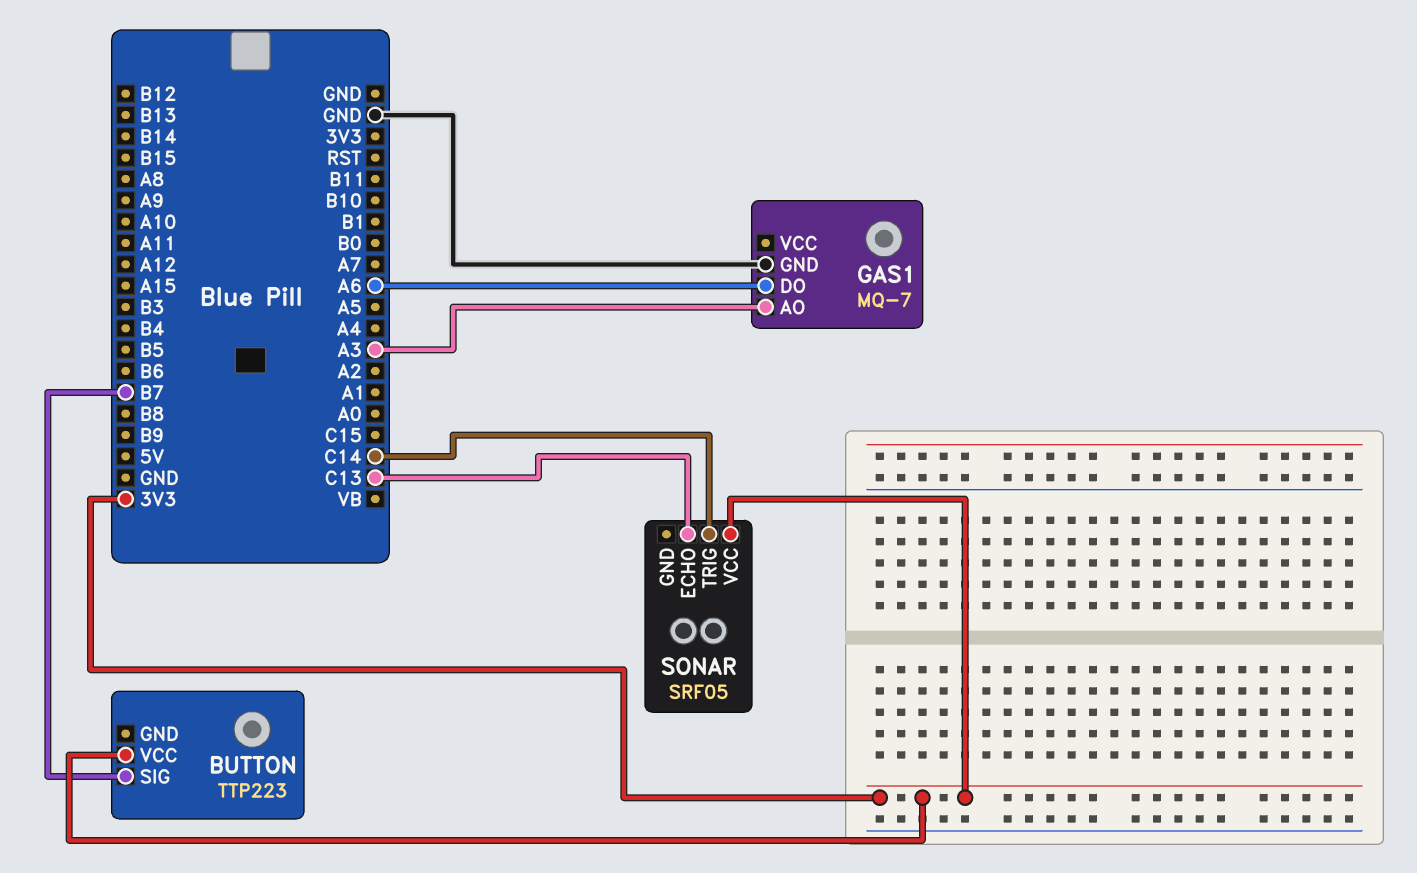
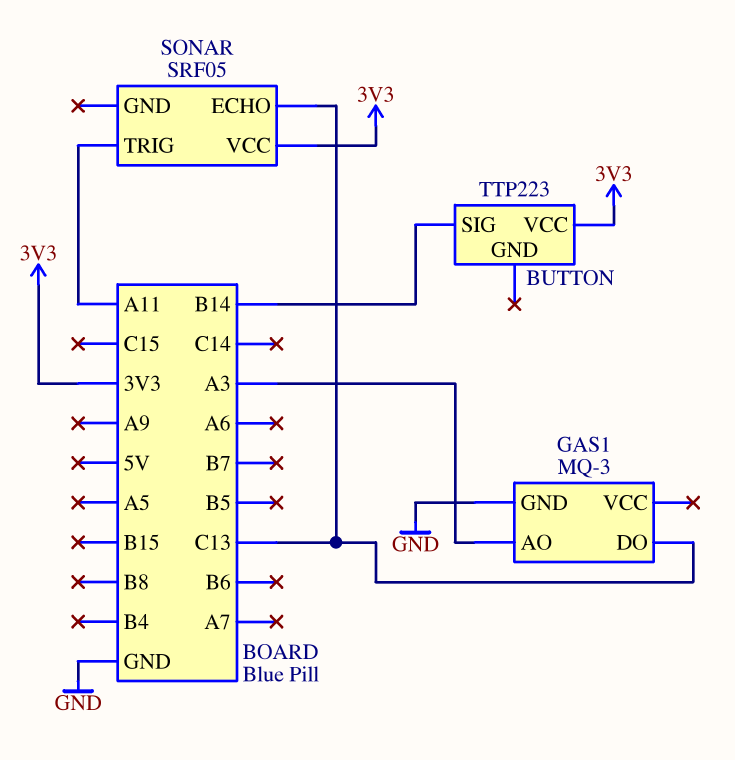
BUTTON pin SIG: B7 -> B14
GAS1: MQ-7 -> MQ-3
GAS1 pin DO: A6 -> C13
SONAR pin TRIG: C14 -> A11

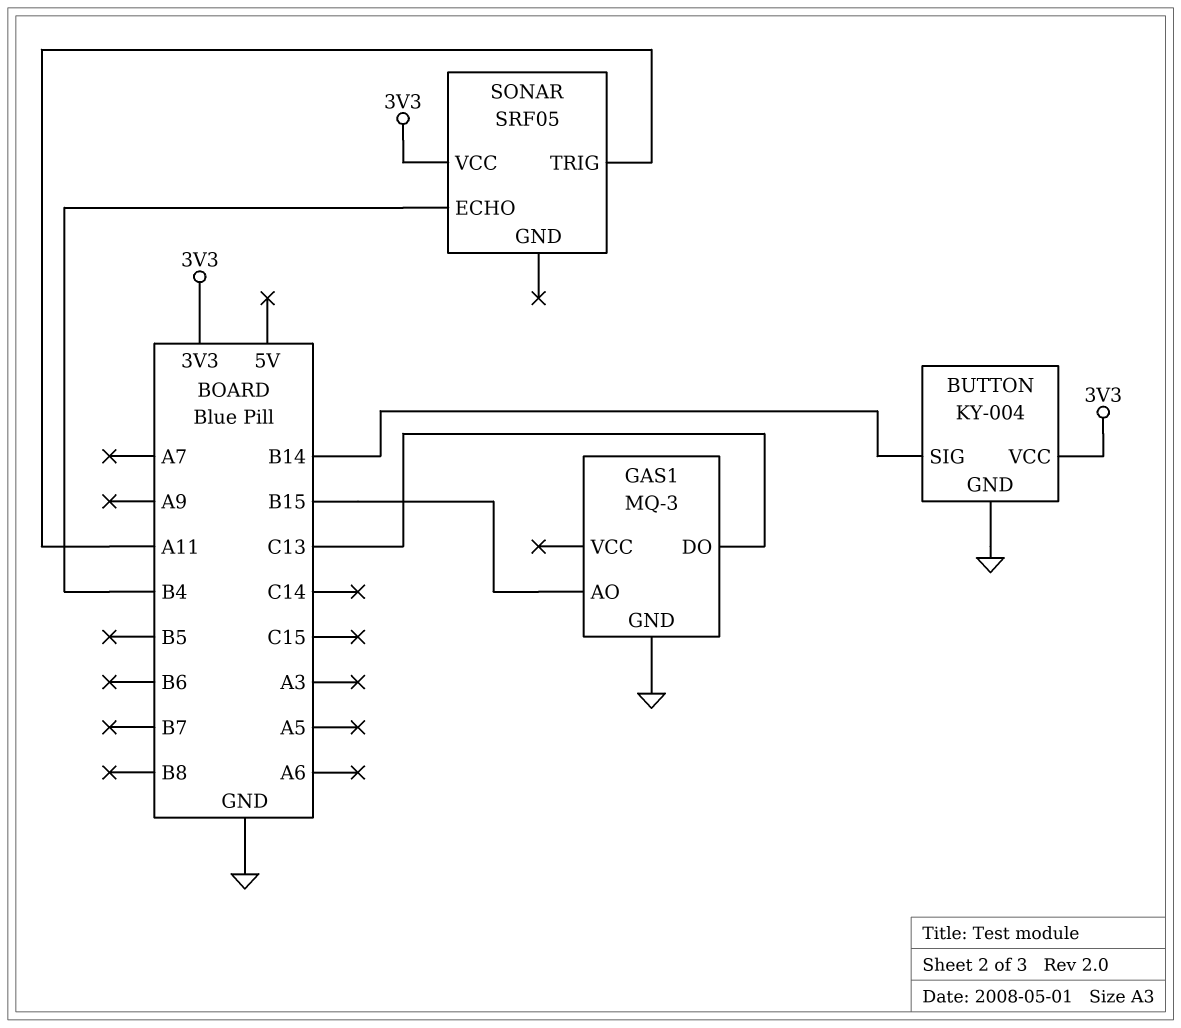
BUTTON: TTP223 -> KY-004
BUTTON pin GND: none -> GND
GAS1 pin AO: A3 -> B15
SONAR pin ECHO: C13 -> B4

